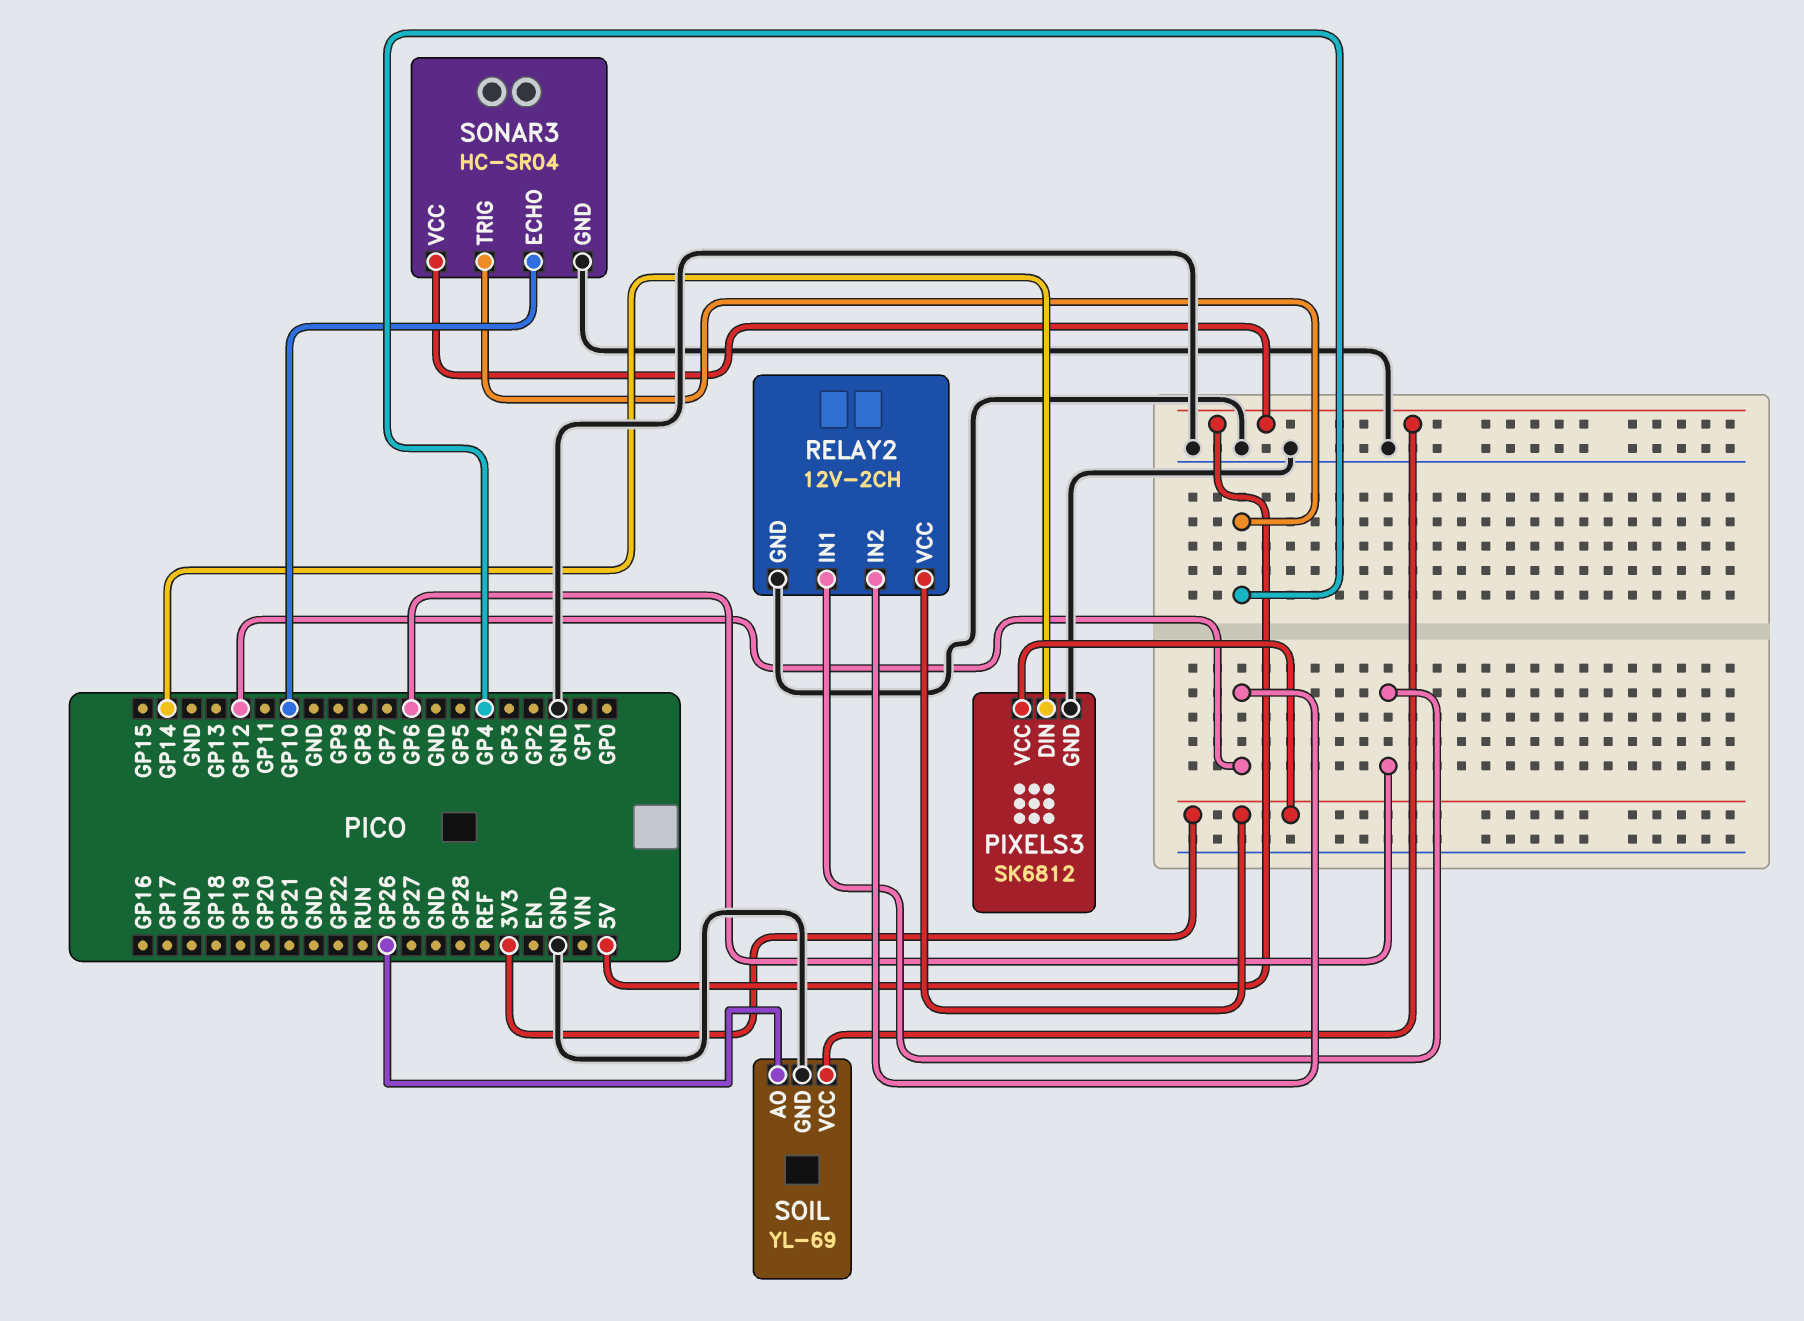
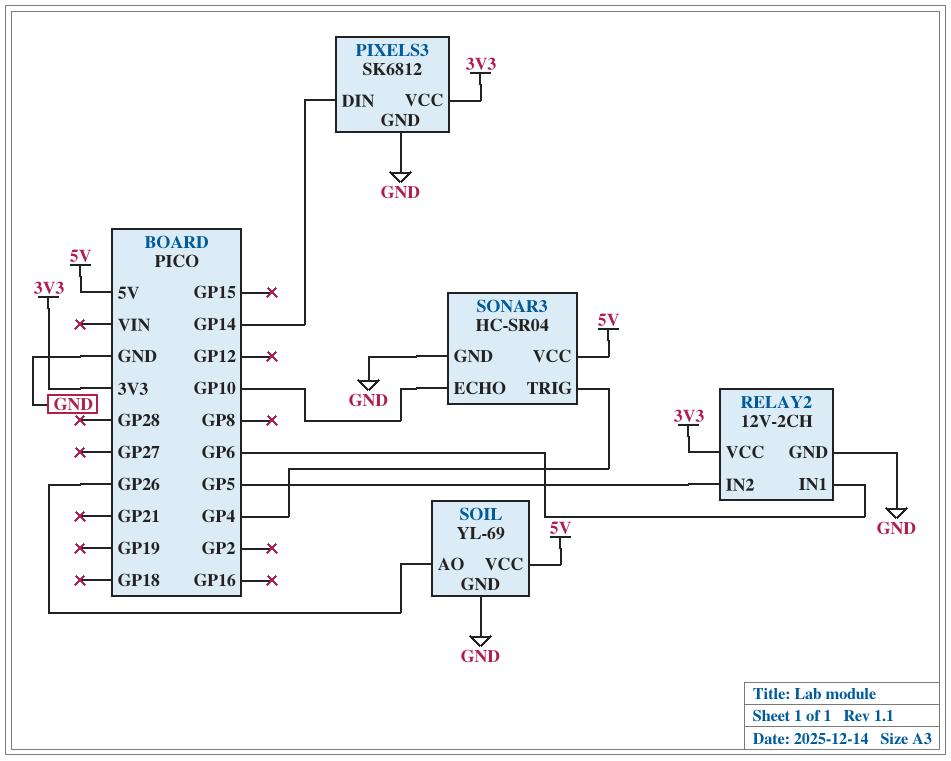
RELAY2 pin IN2: GP12 -> GP5

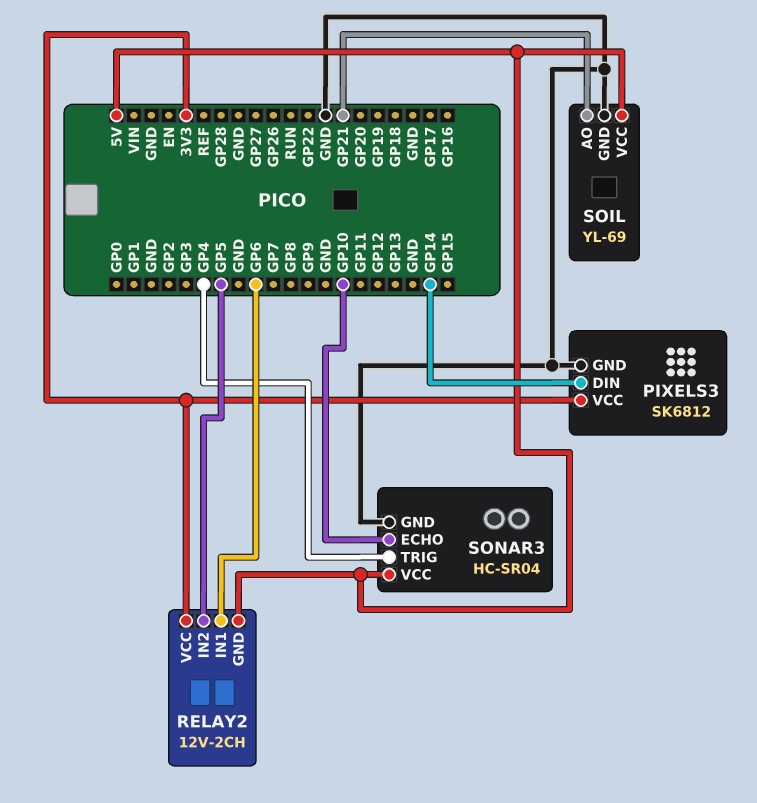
RELAY2 pin GND: GND -> 5V
SOIL pin AO: GP26 -> GP21

